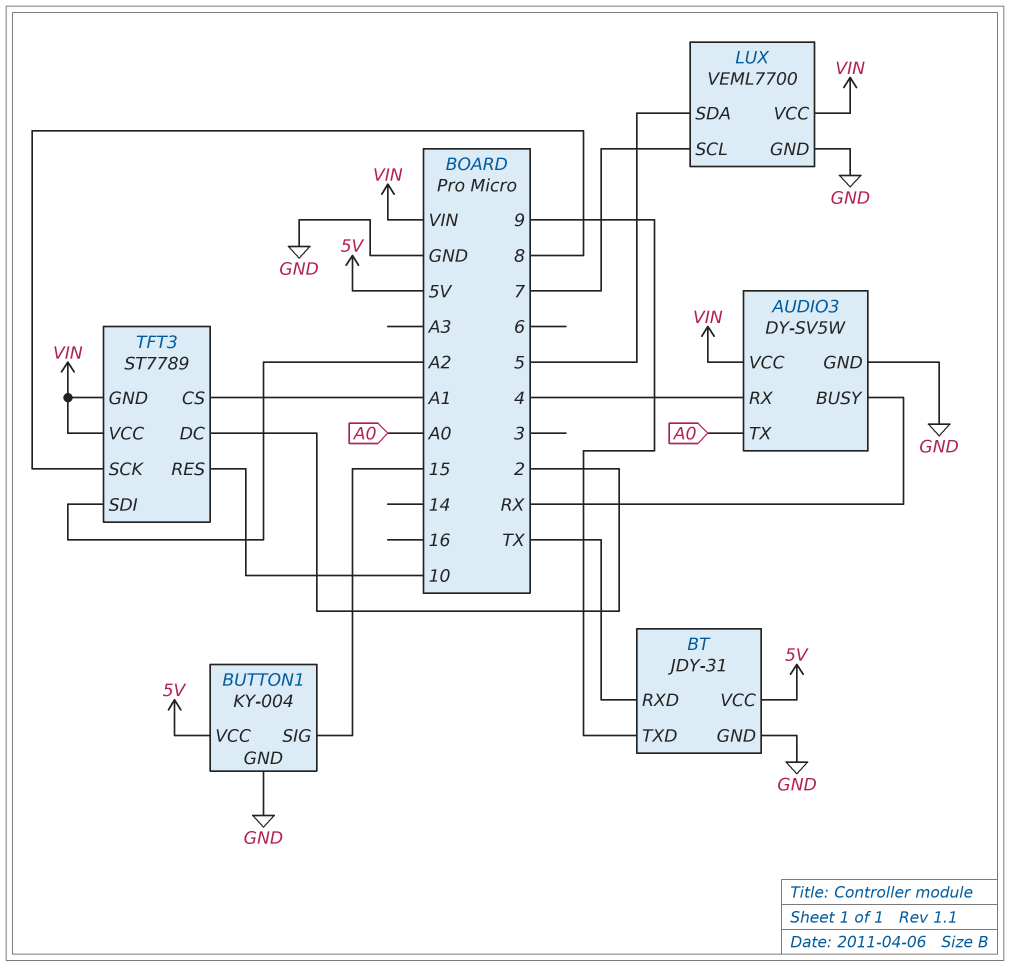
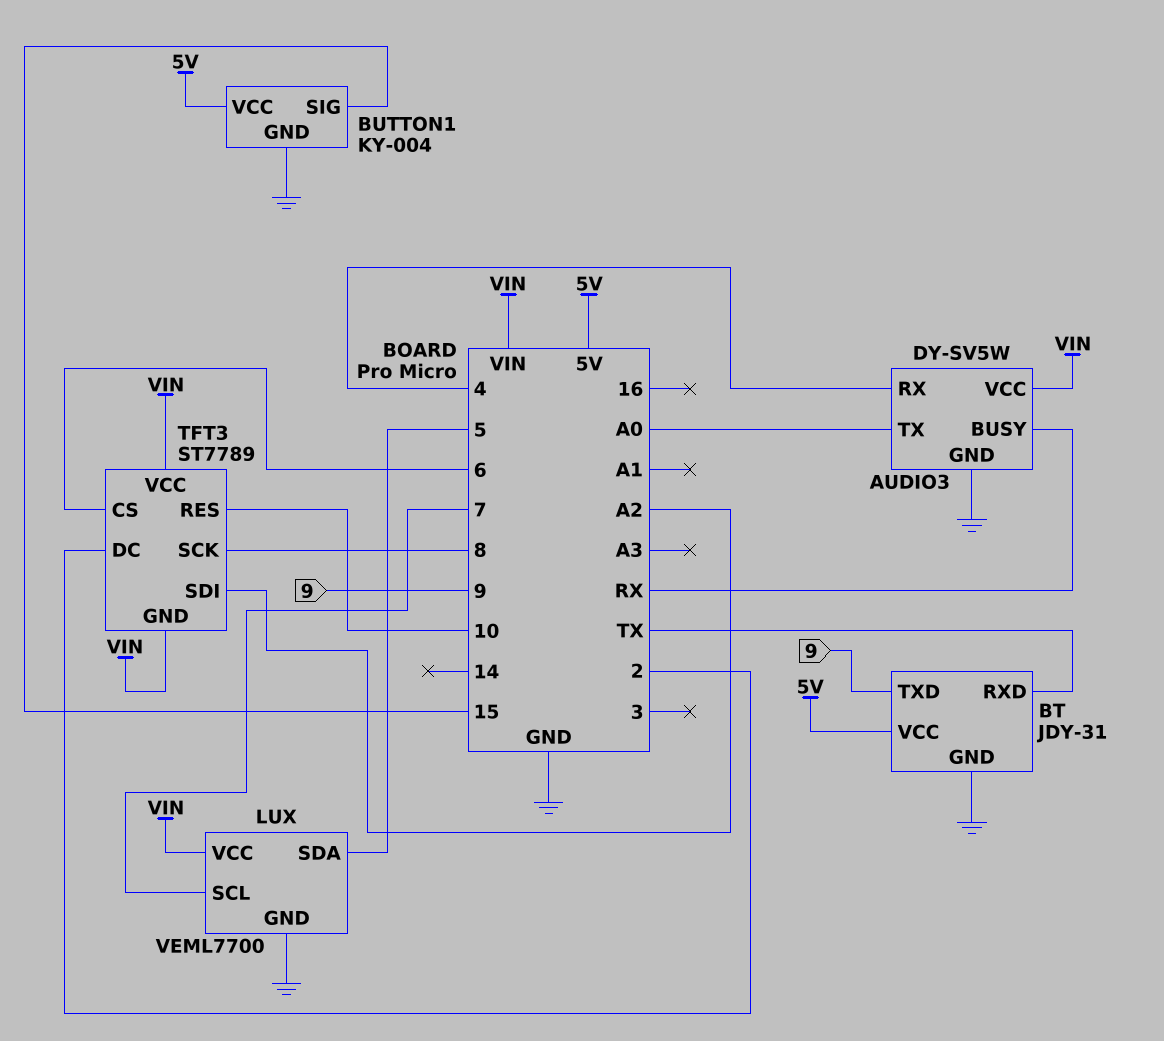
TFT3 pin CS: A1 -> 6

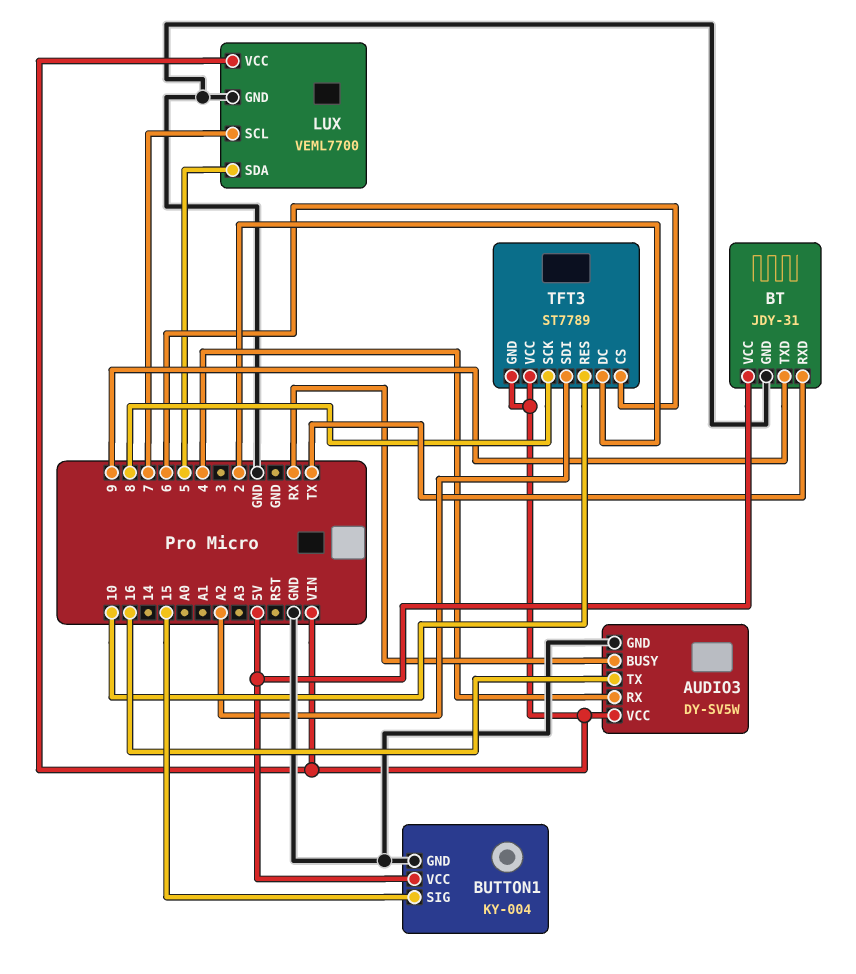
AUDIO3 pin TX: A0 -> 16

